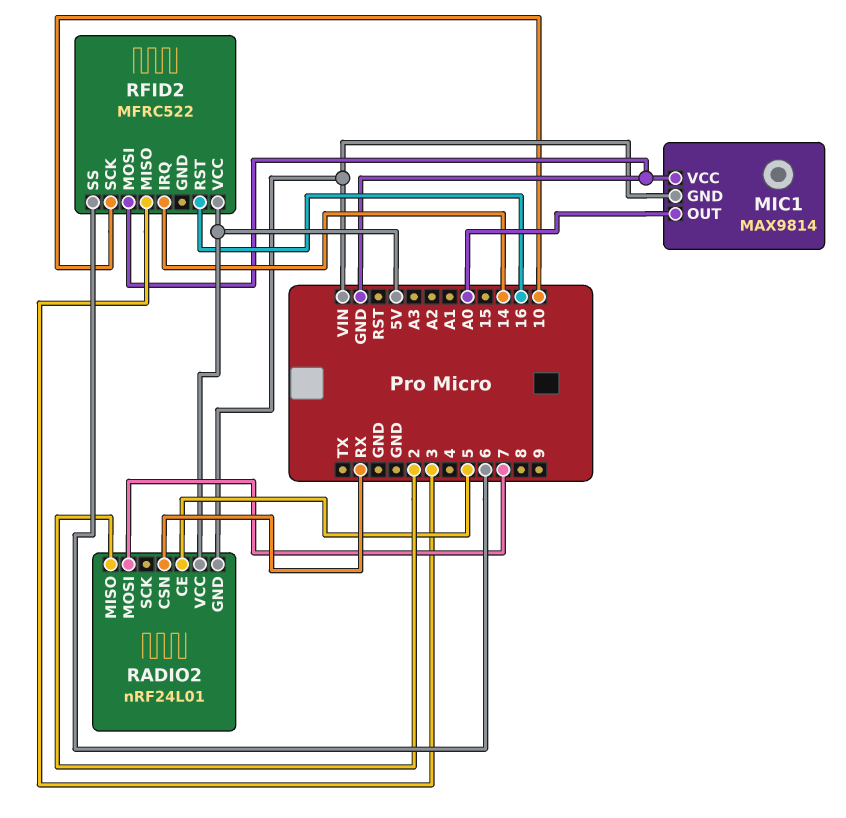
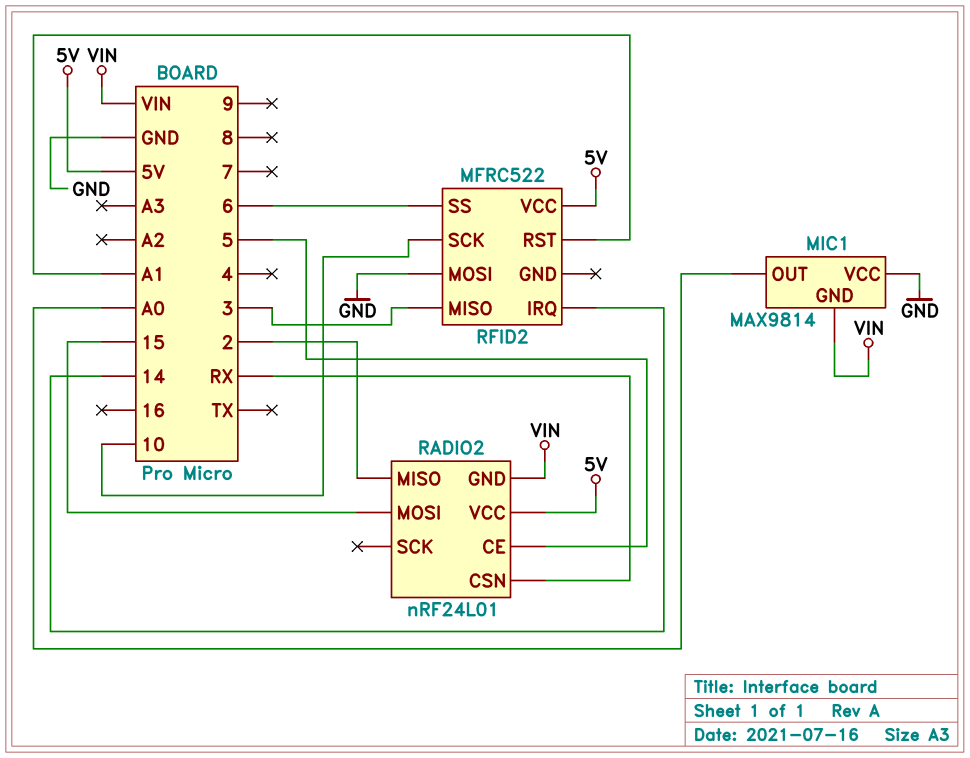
RADIO2 pin MOSI: 7 -> 15
RFID2 pin RST: 16 -> A1

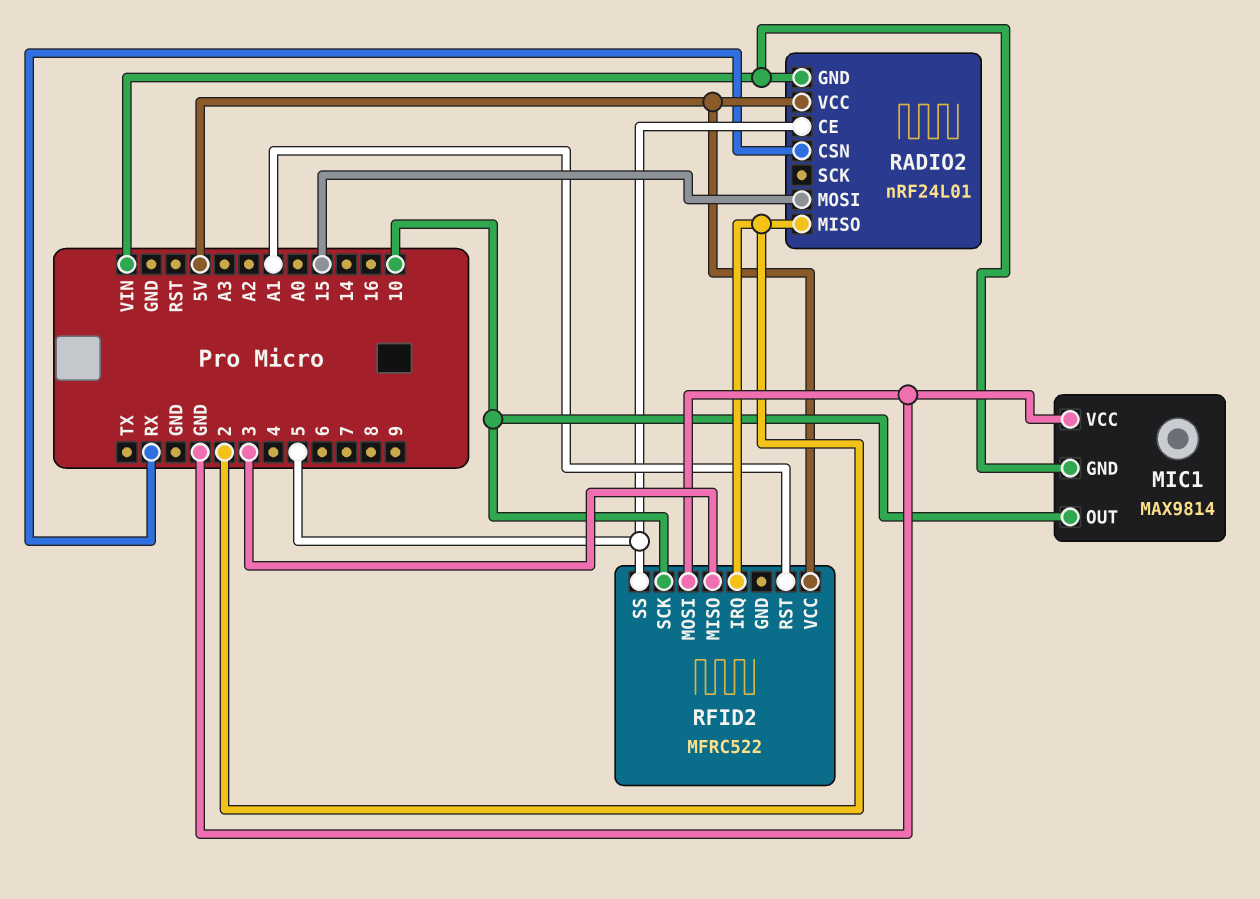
MIC1 pin OUT: A0 -> 10
RFID2 pin IRQ: 14 -> 2
RFID2 pin SS: 6 -> 5

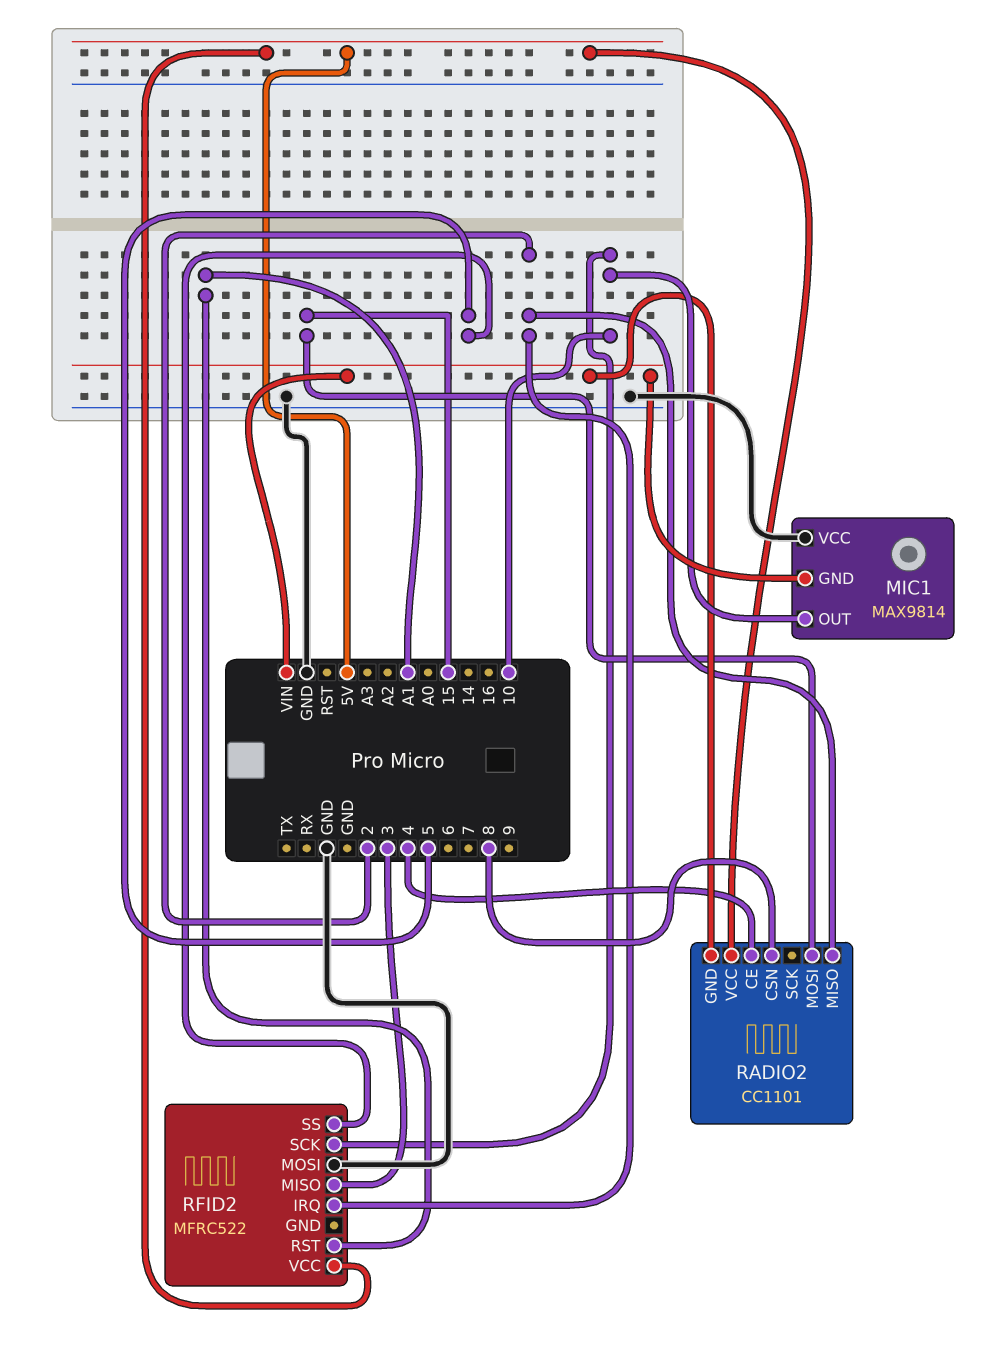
RADIO2: nRF24L01 -> CC1101
RADIO2 pin CE: 5 -> 4
RADIO2 pin CSN: RX -> 8

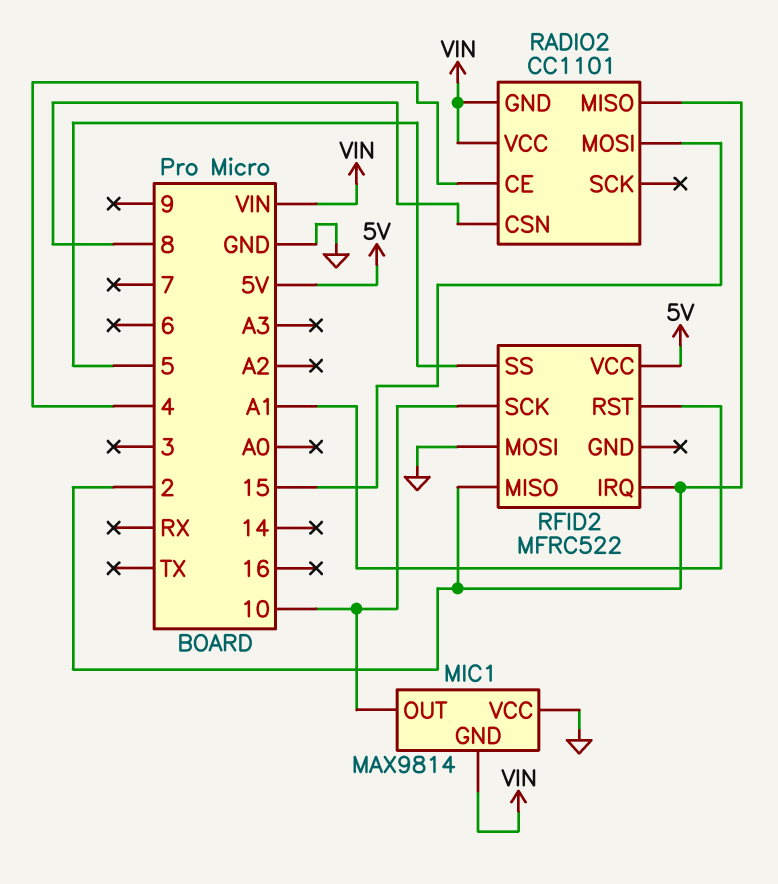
RADIO2 pin VCC: 5V -> VIN
RFID2 pin MISO: 3 -> 2

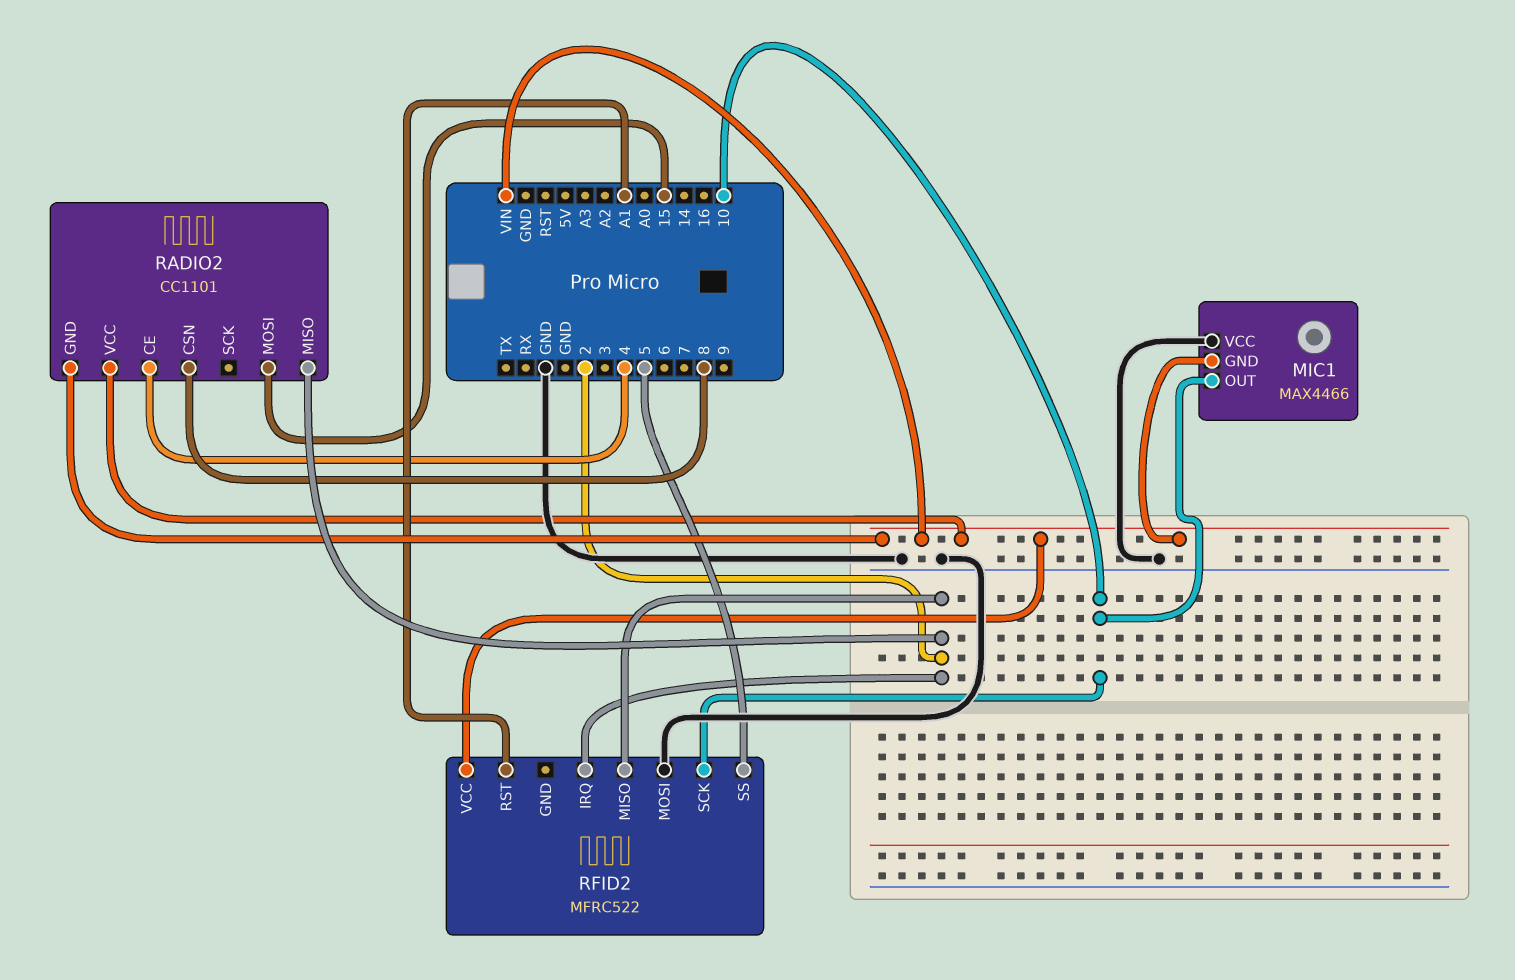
MIC1: MAX9814 -> MAX4466
RFID2 pin VCC: 5V -> VIN

